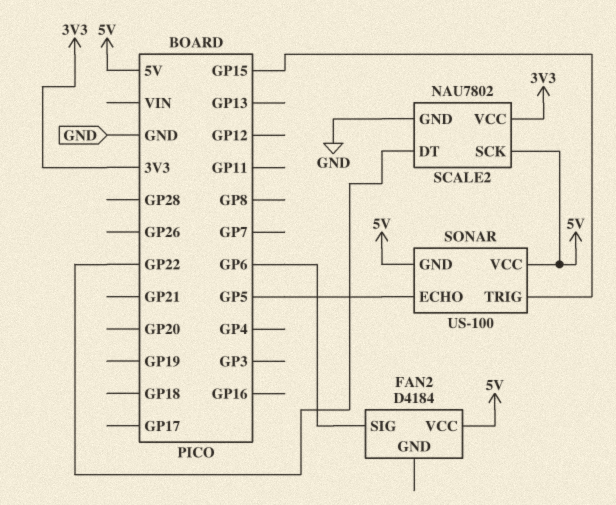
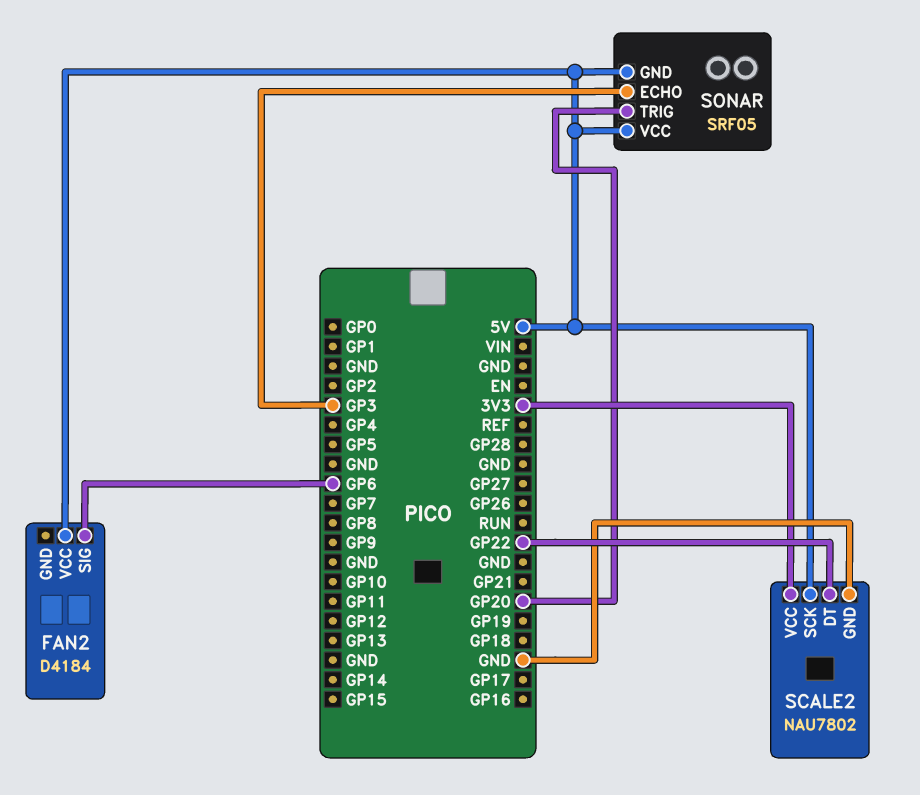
SONAR: US-100 -> SRF05
SONAR pin ECHO: GP5 -> GP3
SONAR pin TRIG: GP15 -> GP20

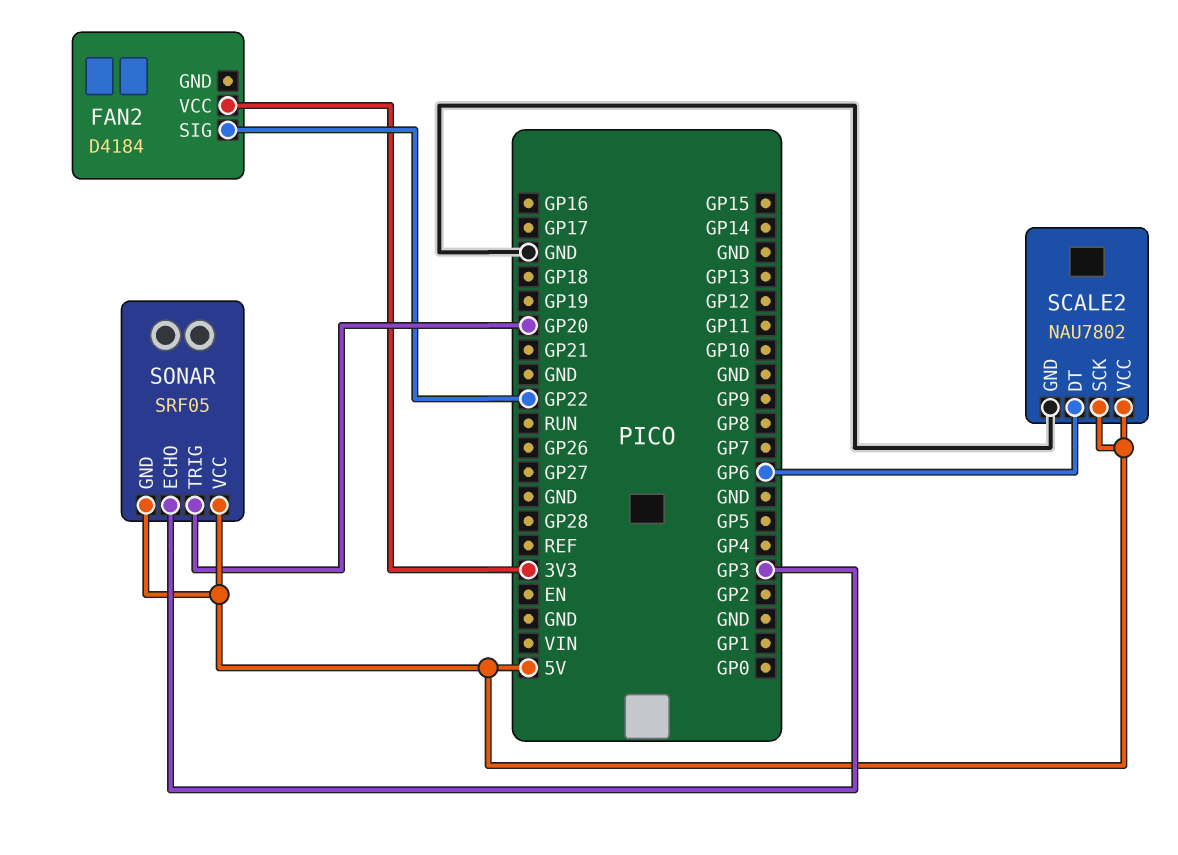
FAN2 pin SIG: GP6 -> GP22
FAN2 pin VCC: 5V -> 3V3
SCALE2 pin DT: GP22 -> GP6
SCALE2 pin VCC: 3V3 -> 5V

